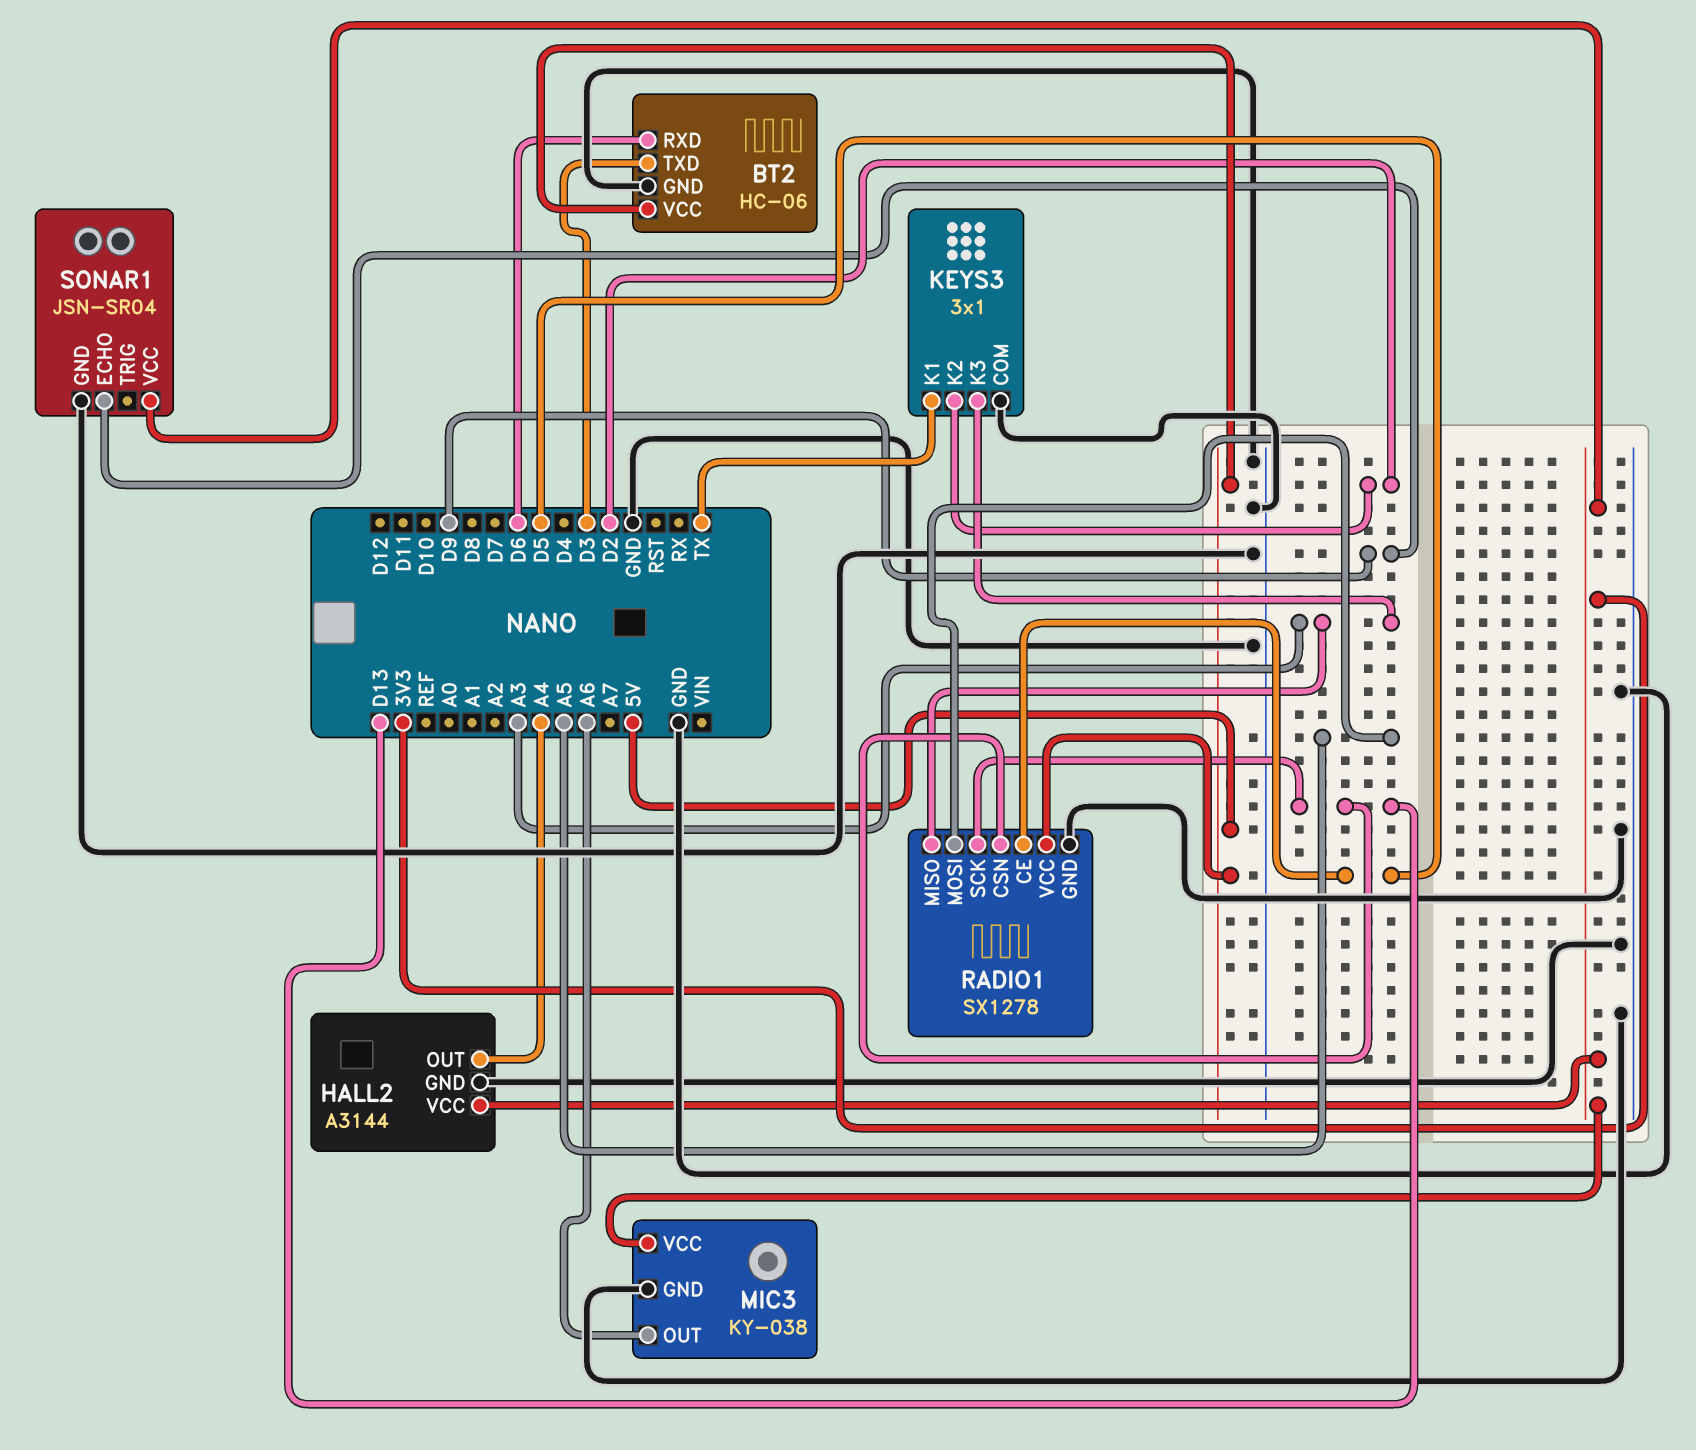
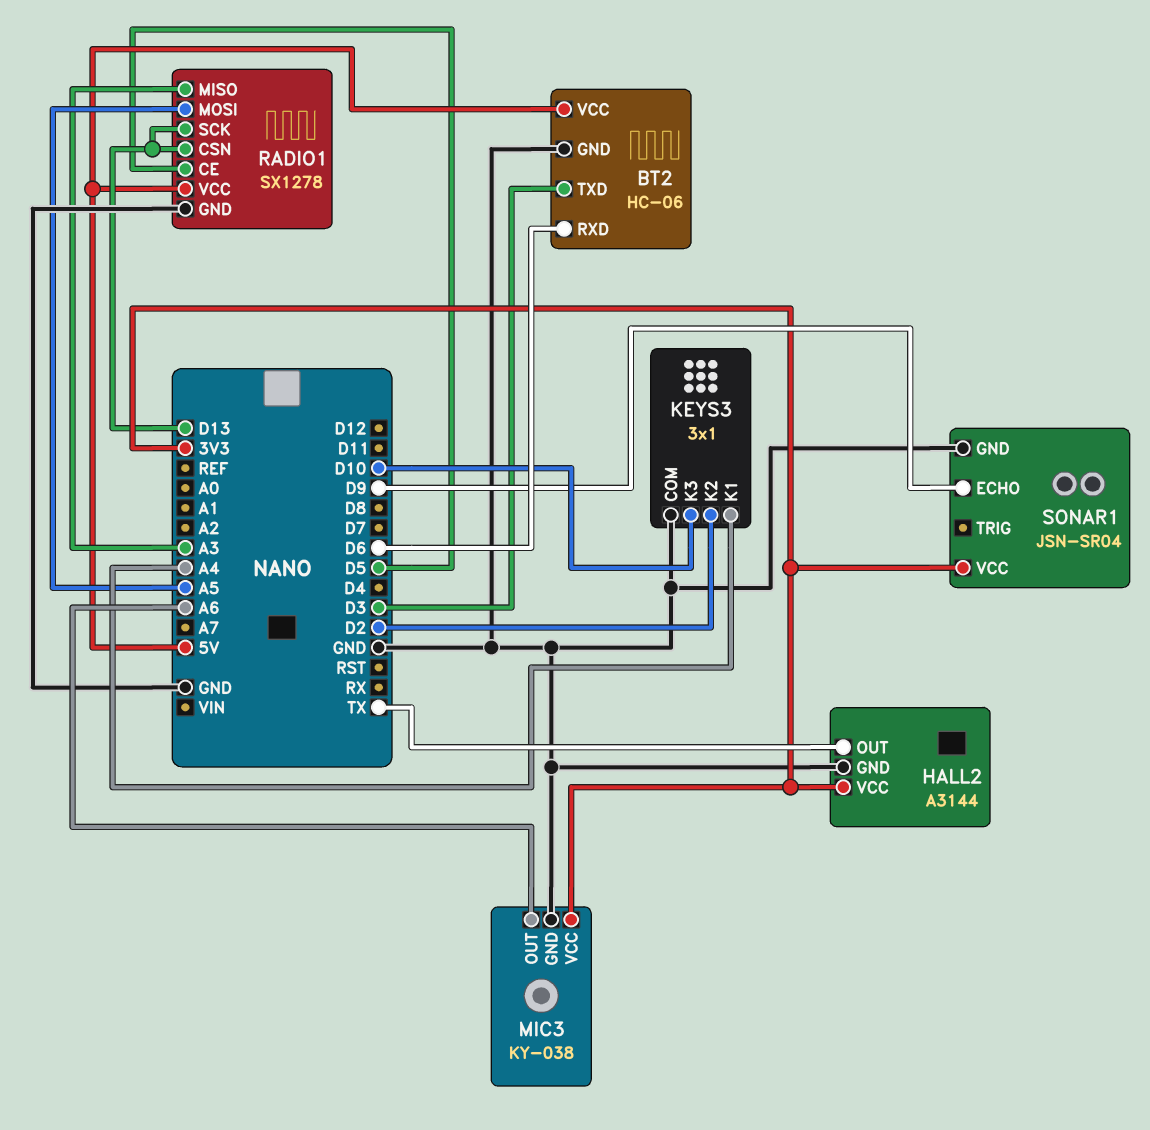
HALL2 pin OUT: A4 -> TX
KEYS3 pin K1: TX -> A4
KEYS3 pin K3: A3 -> D10

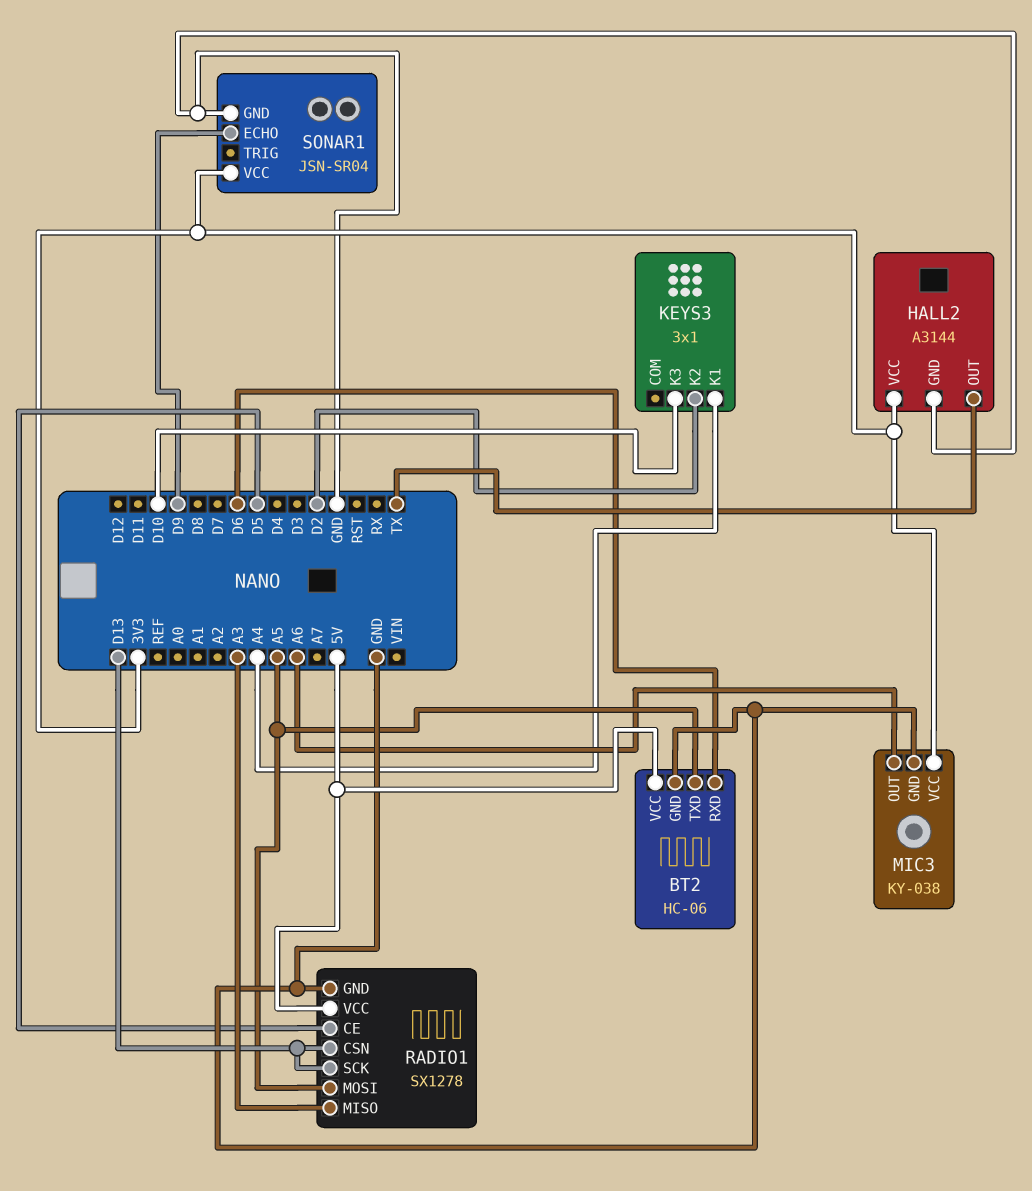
BT2 pin TXD: D3 -> A5
KEYS3 pin COM: GND -> none

